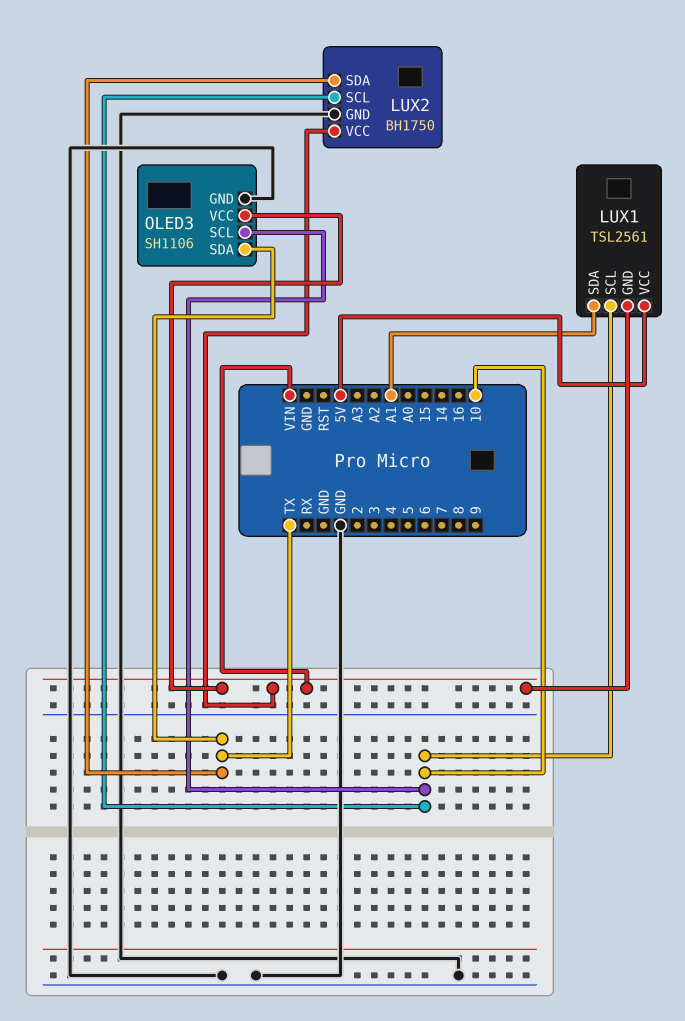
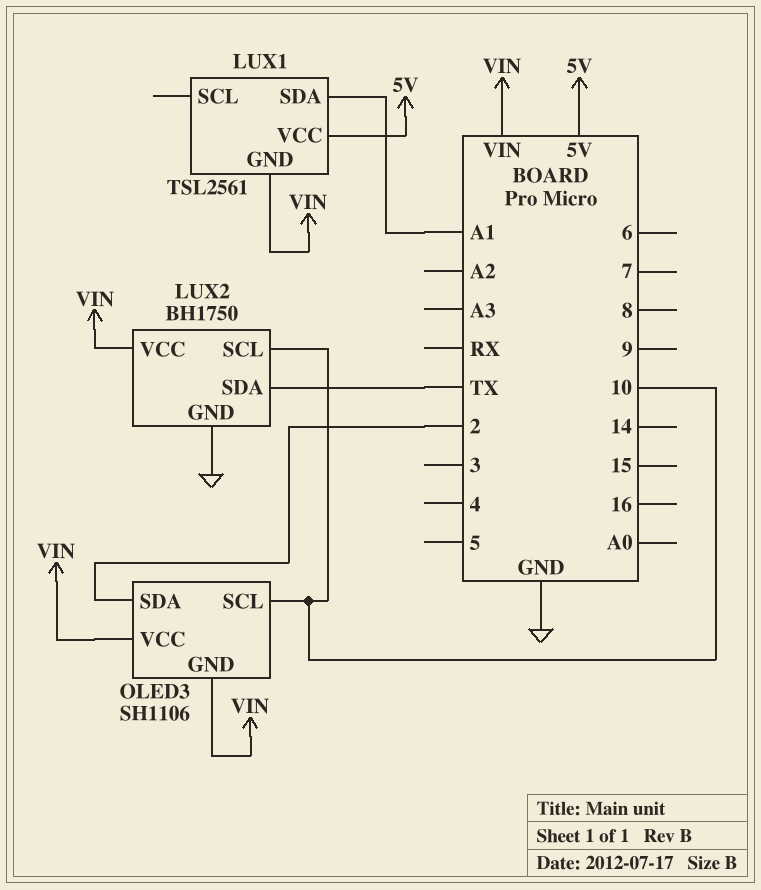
LUX1 pin SCL: 10 -> none
OLED3 pin GND: GND -> VIN
OLED3 pin SDA: TX -> 2

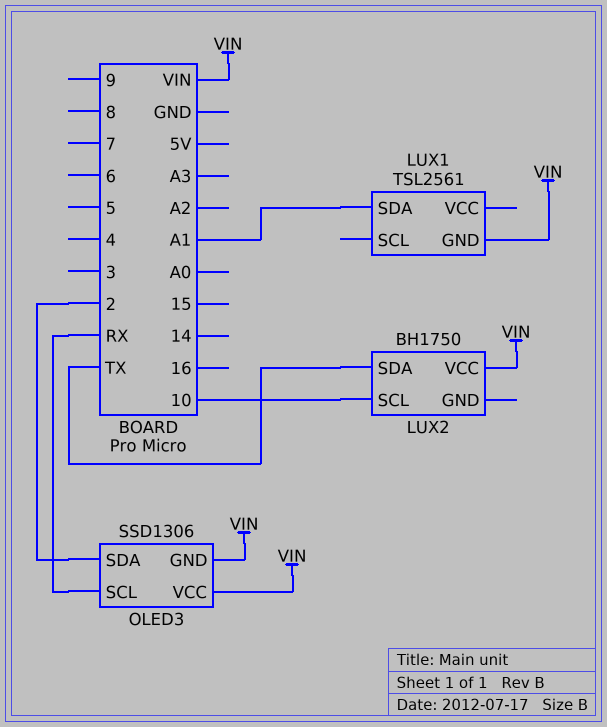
LUX1 pin VCC: 5V -> none
LUX2 pin GND: GND -> none
OLED3: SH1106 -> SSD1306
OLED3 pin SCL: 10 -> RX

